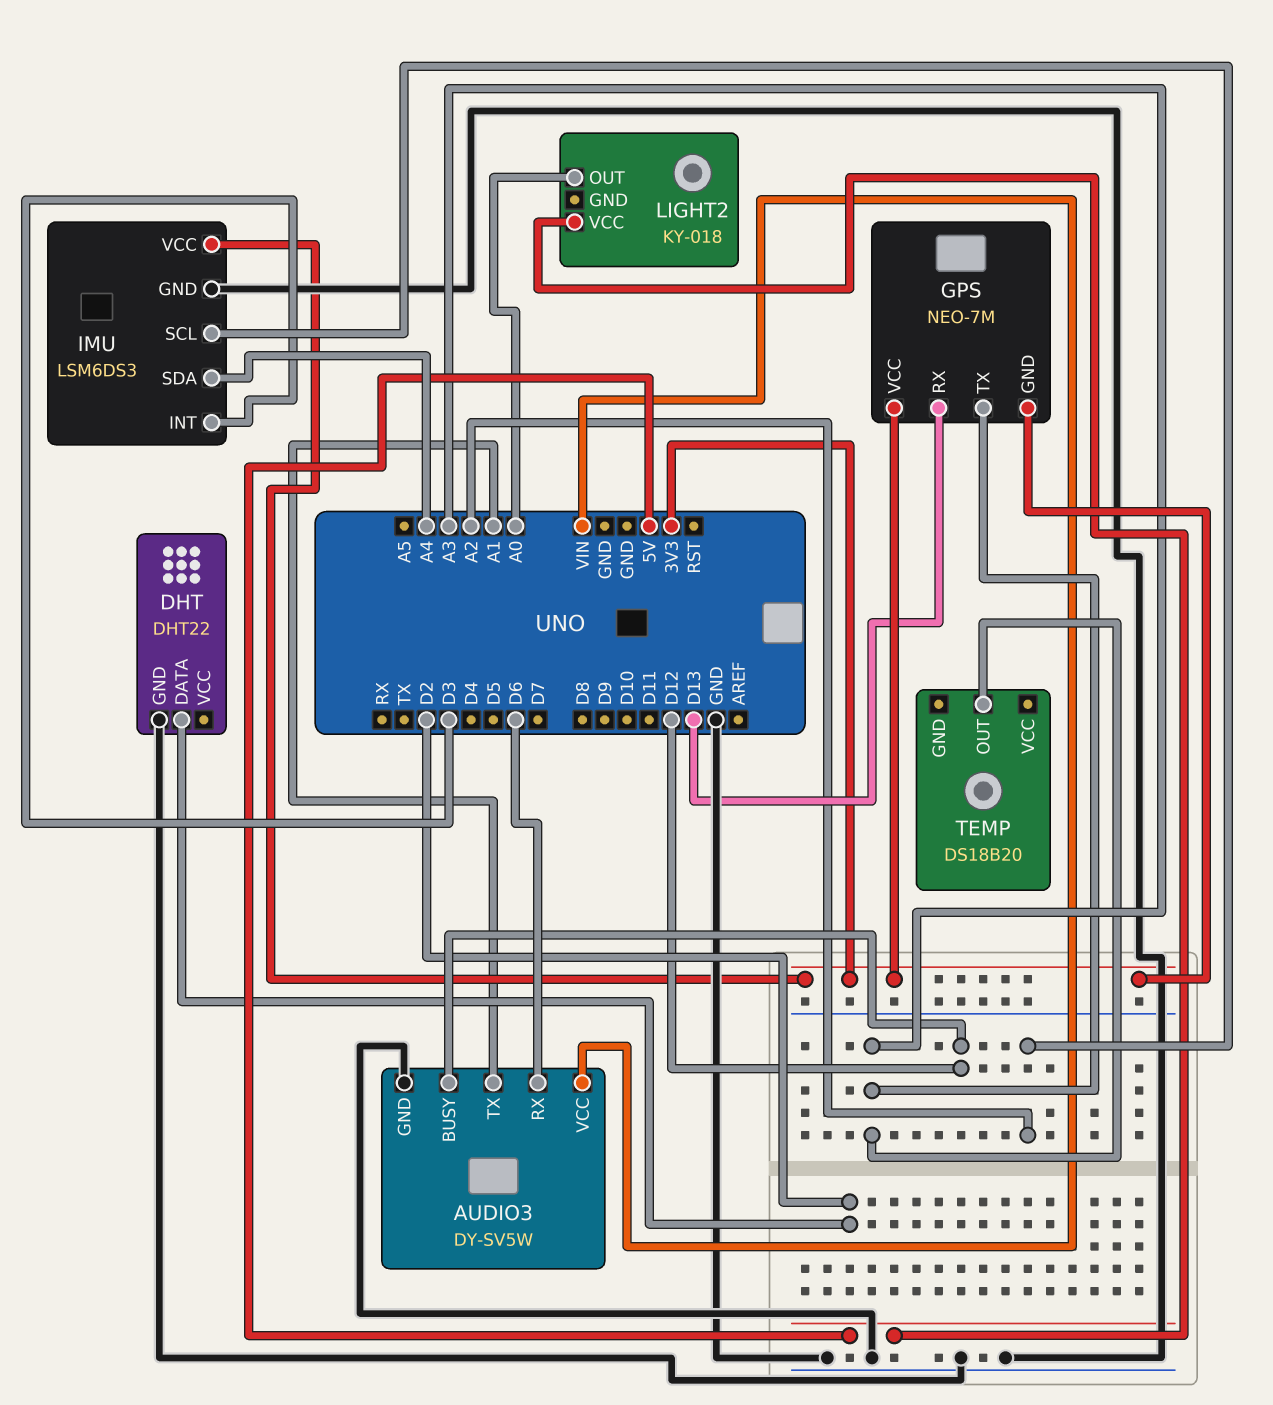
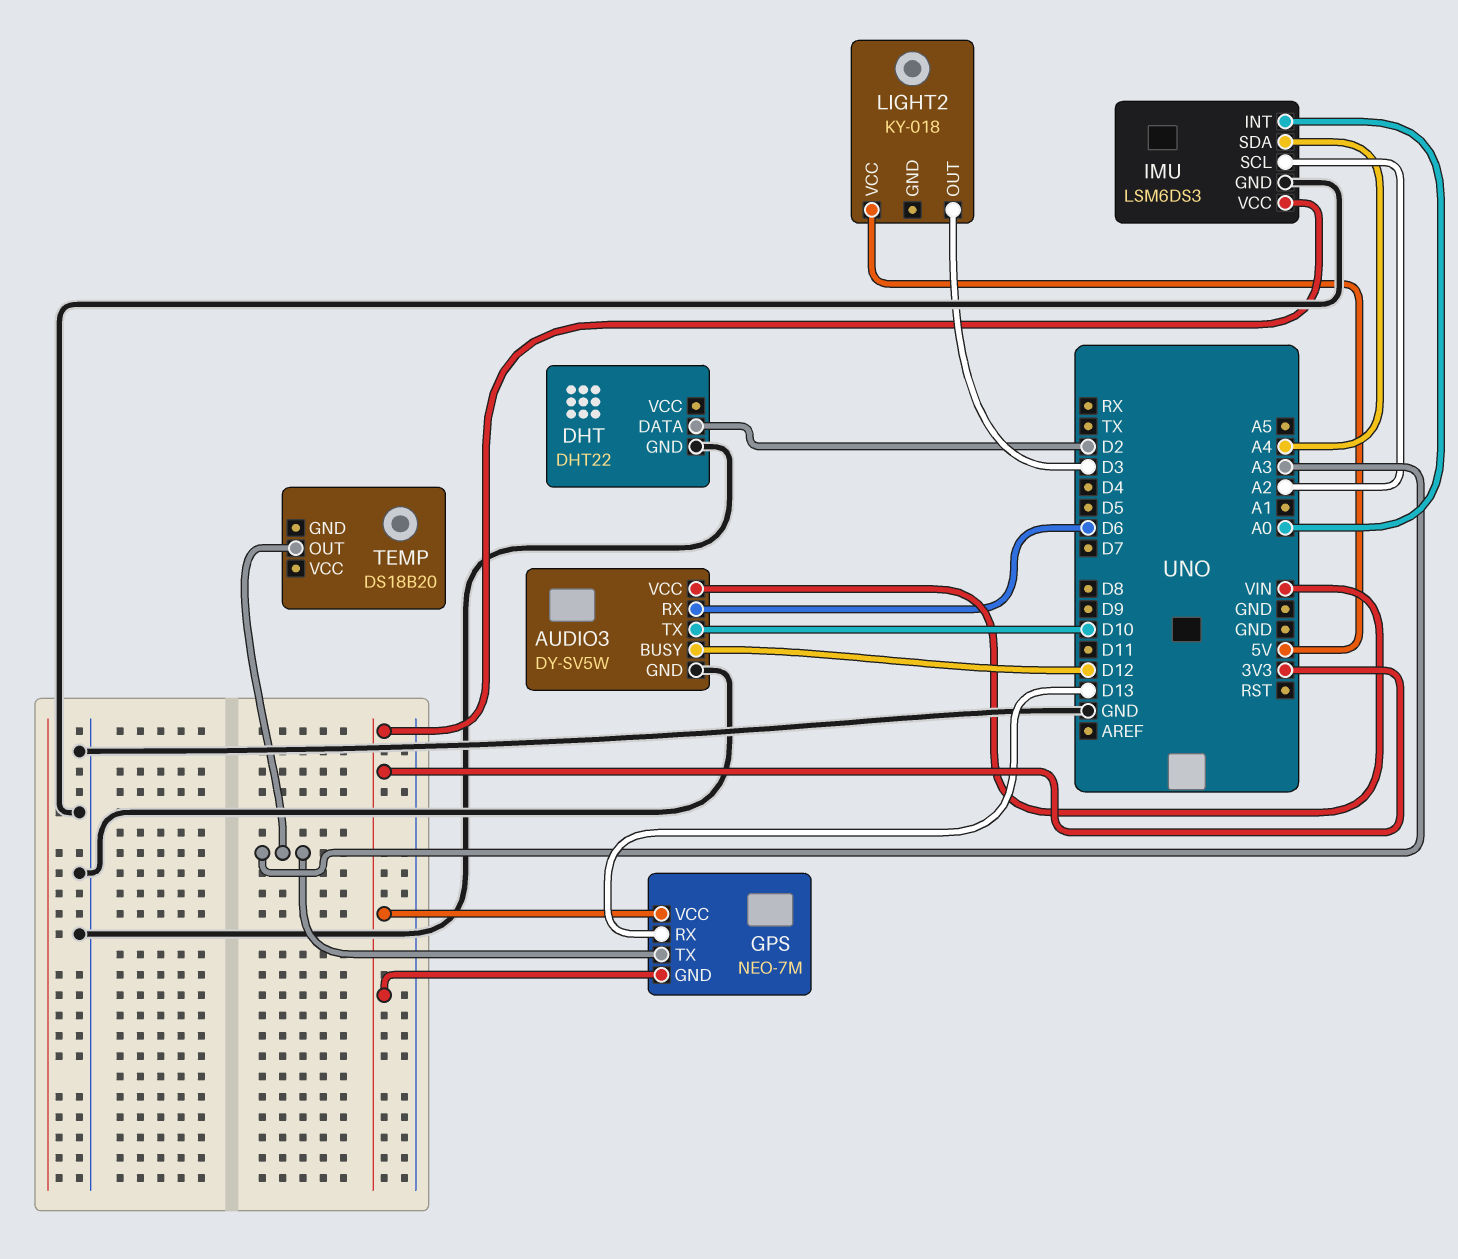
AUDIO3 pin TX: A1 -> D10
IMU pin INT: D3 -> A0
LIGHT2 pin OUT: A0 -> D3

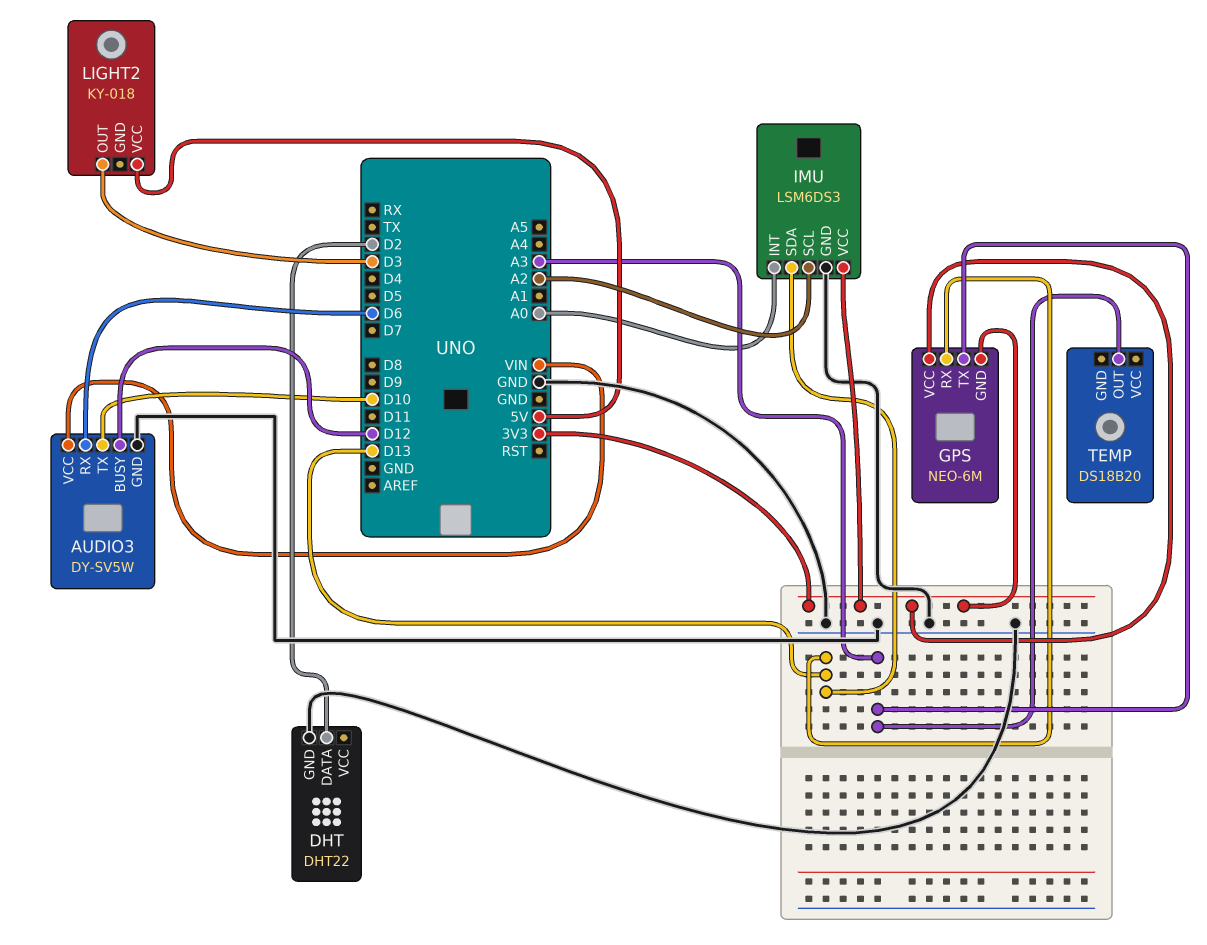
GPS: NEO-7M -> NEO-6M
IMU pin SDA: A4 -> D13

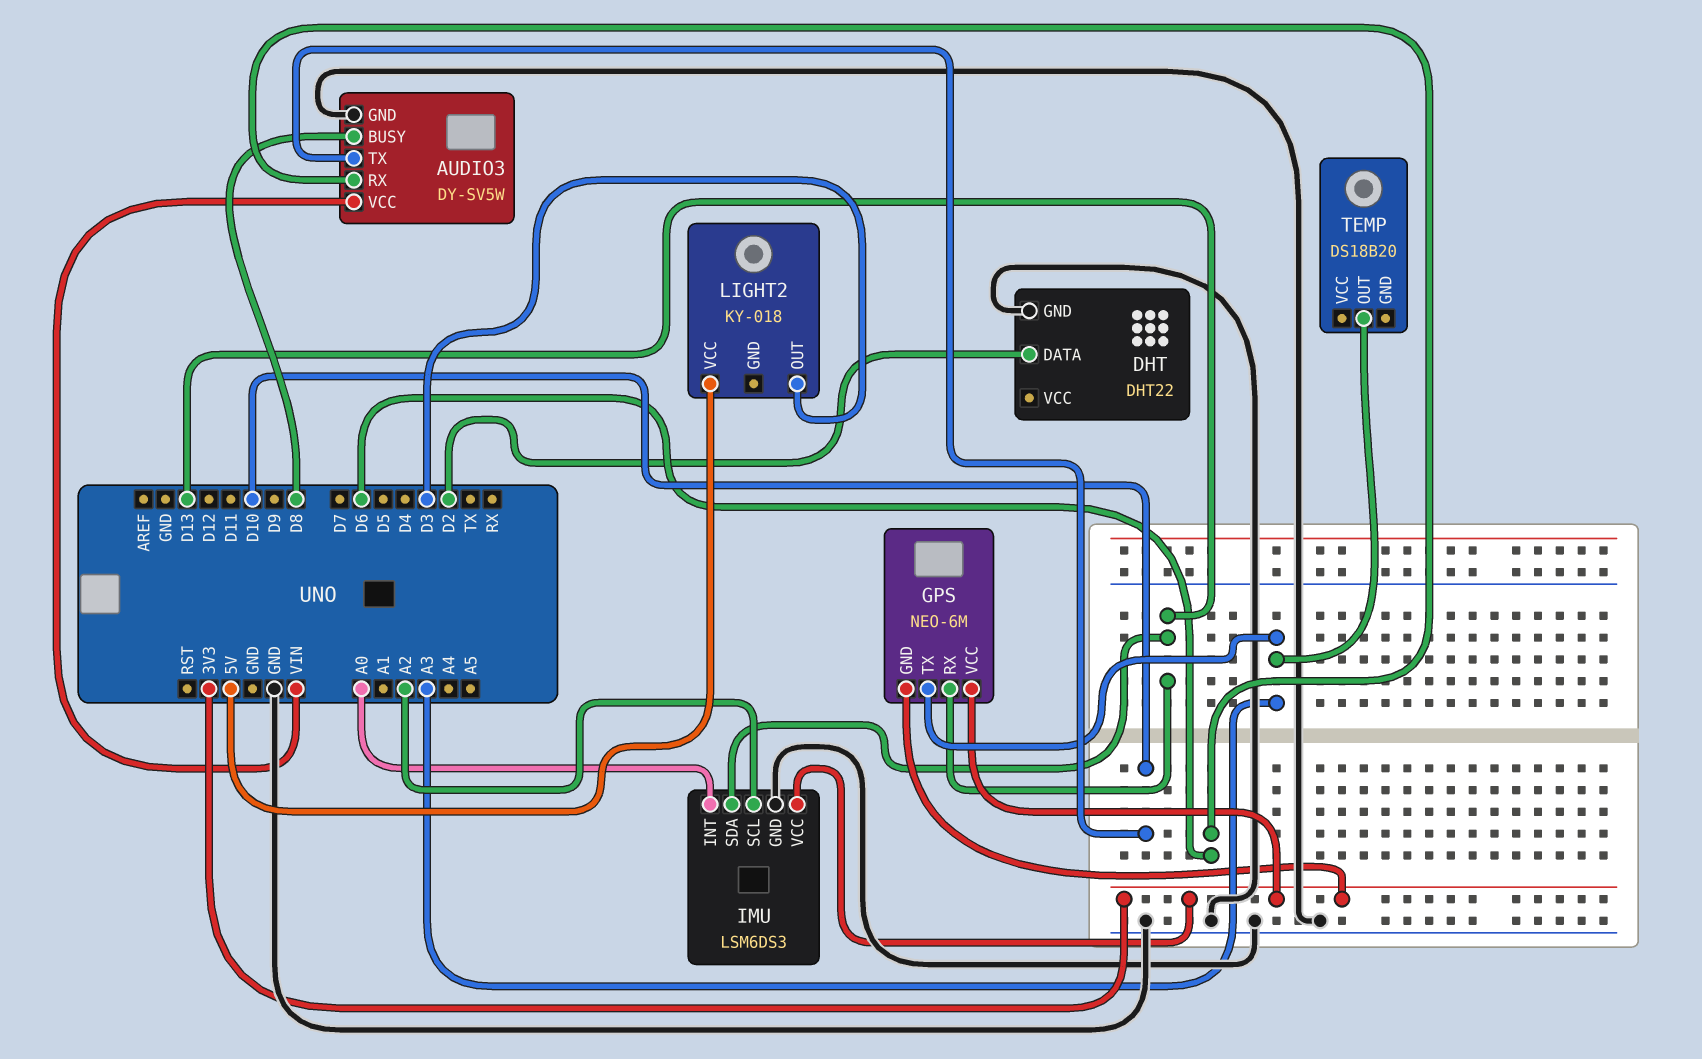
AUDIO3 pin BUSY: D12 -> D8

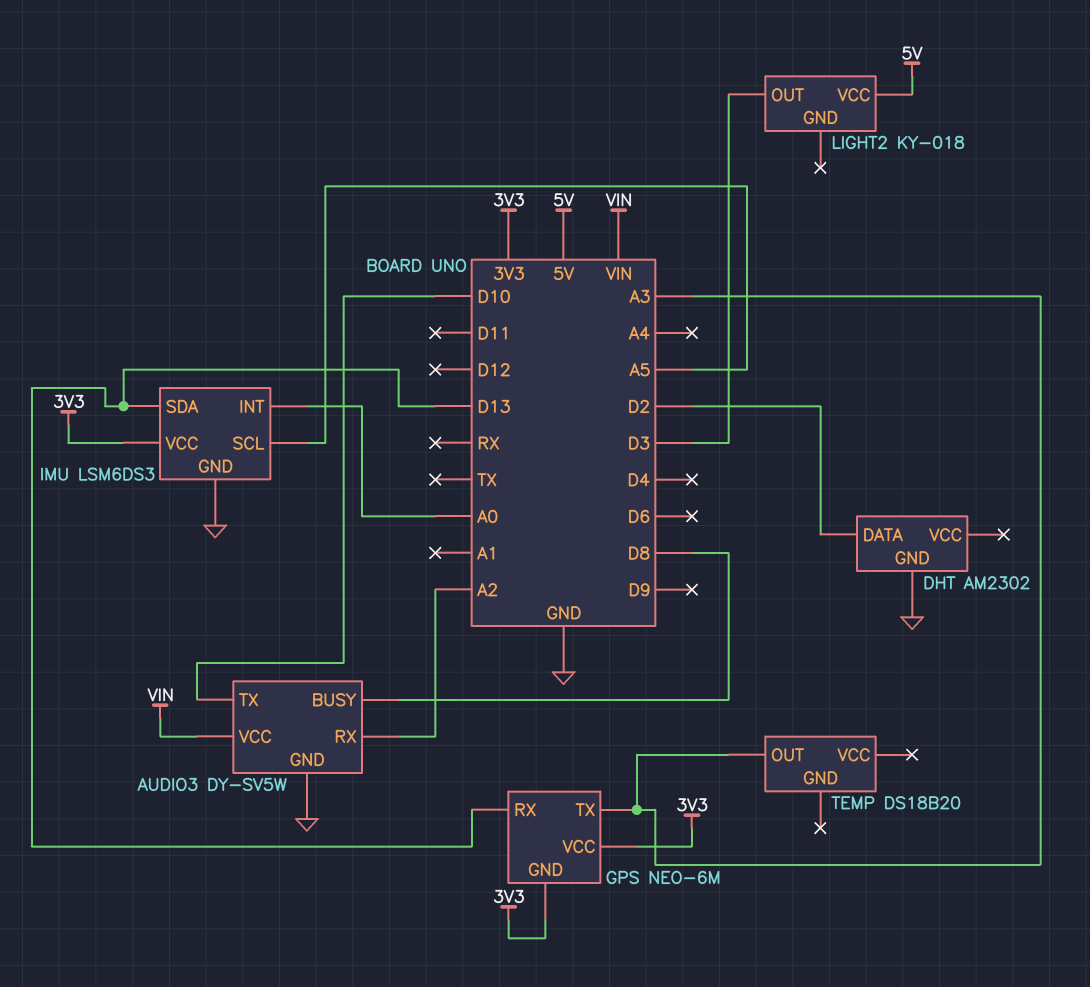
AUDIO3 pin RX: D6 -> A2
DHT: DHT22 -> AM2302
IMU pin SCL: A2 -> A5

